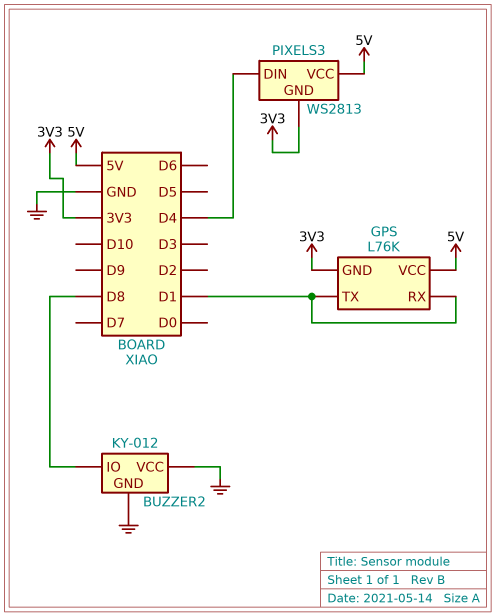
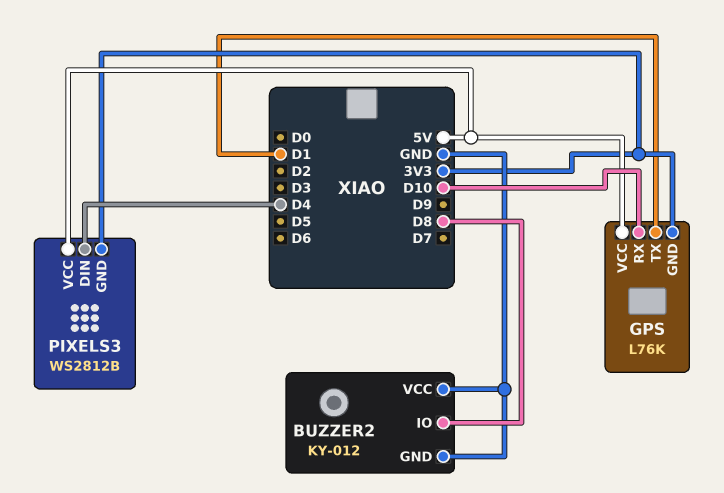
GPS pin RX: D1 -> D10
PIXELS3: WS2813 -> WS2812B

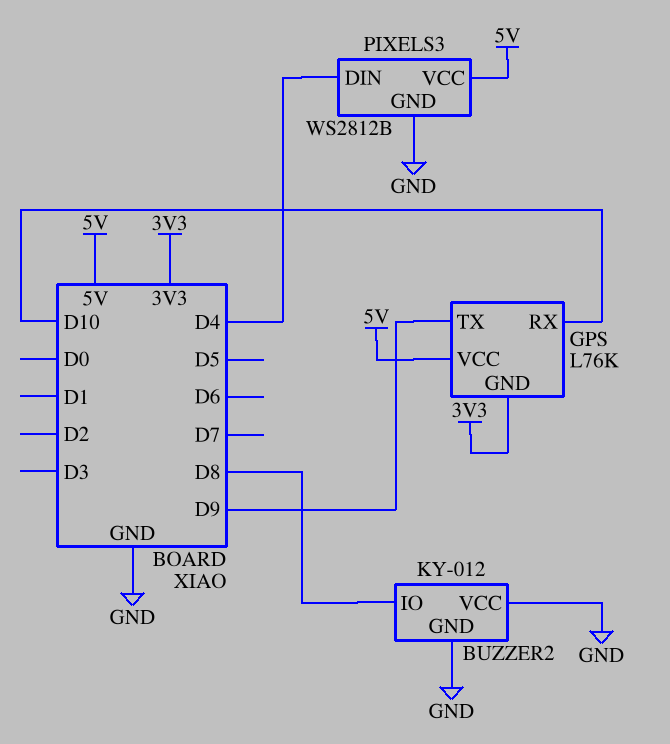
GPS pin TX: D1 -> D9
PIXELS3 pin GND: 3V3 -> GND

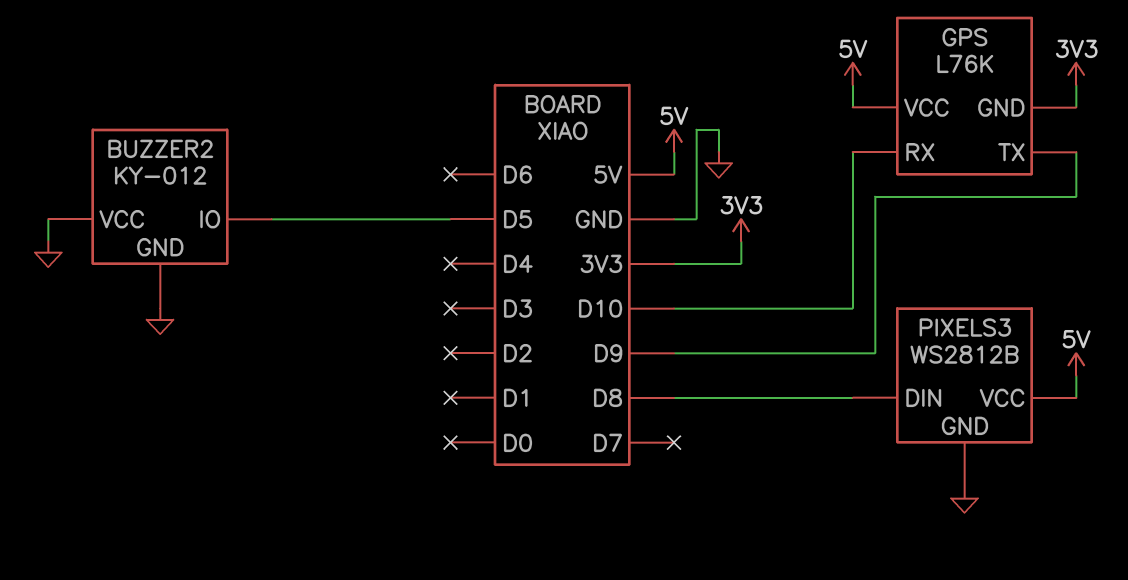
BUZZER2 pin IO: D8 -> D5
PIXELS3 pin DIN: D4 -> D8

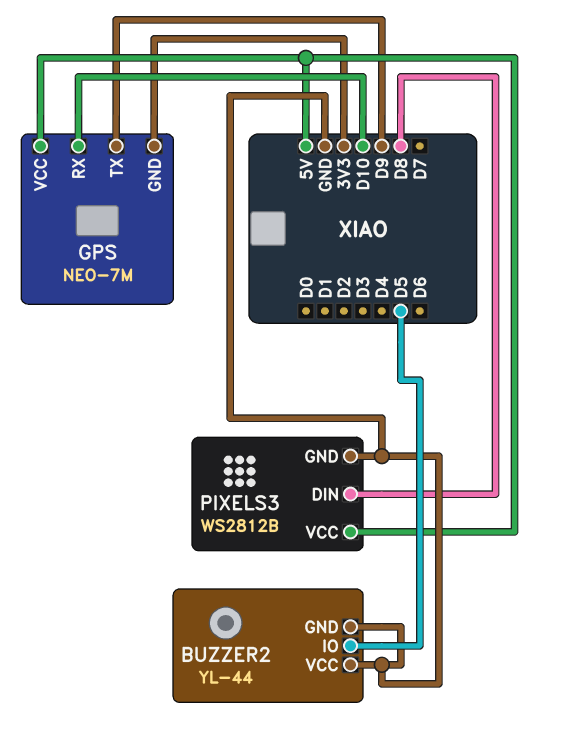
BUZZER2: KY-012 -> YL-44
GPS: L76K -> NEO-7M

